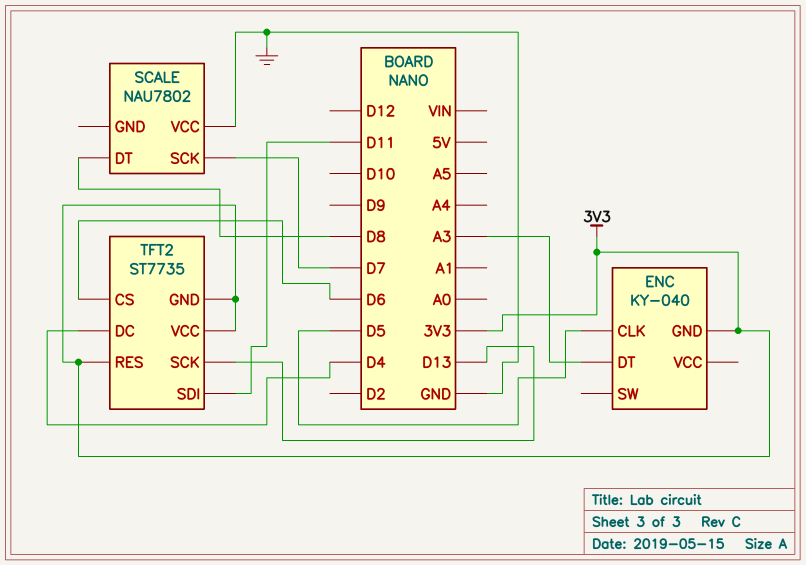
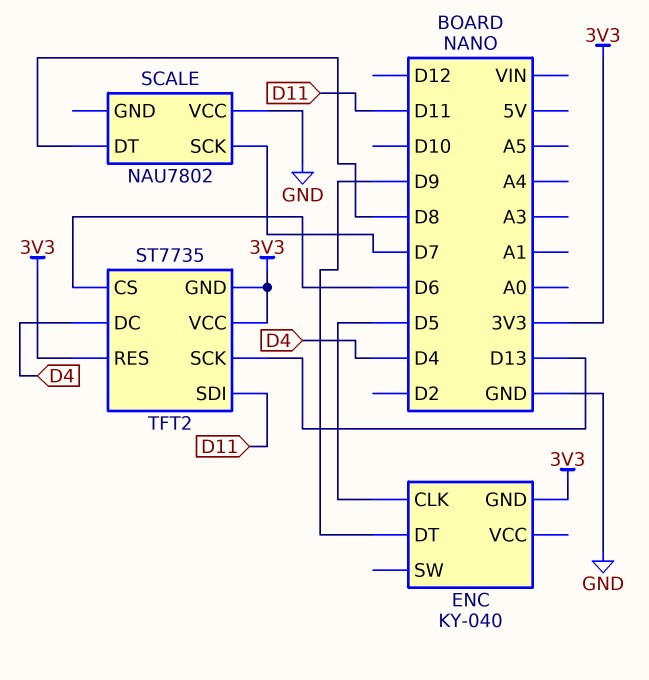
ENC pin DT: A3 -> D9

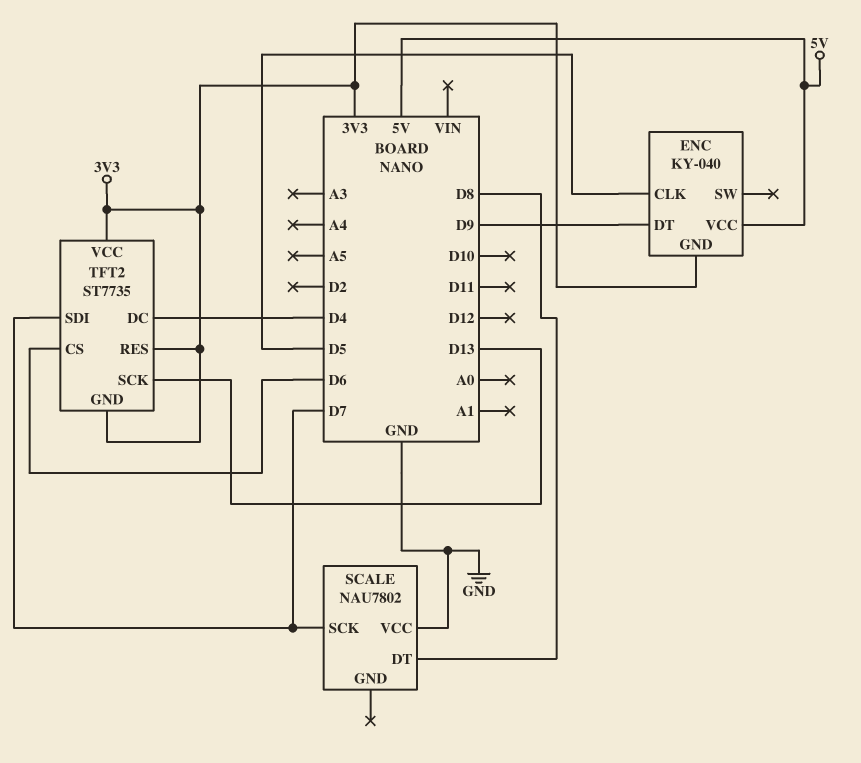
ENC pin VCC: none -> 5V
TFT2 pin SDI: D11 -> D7

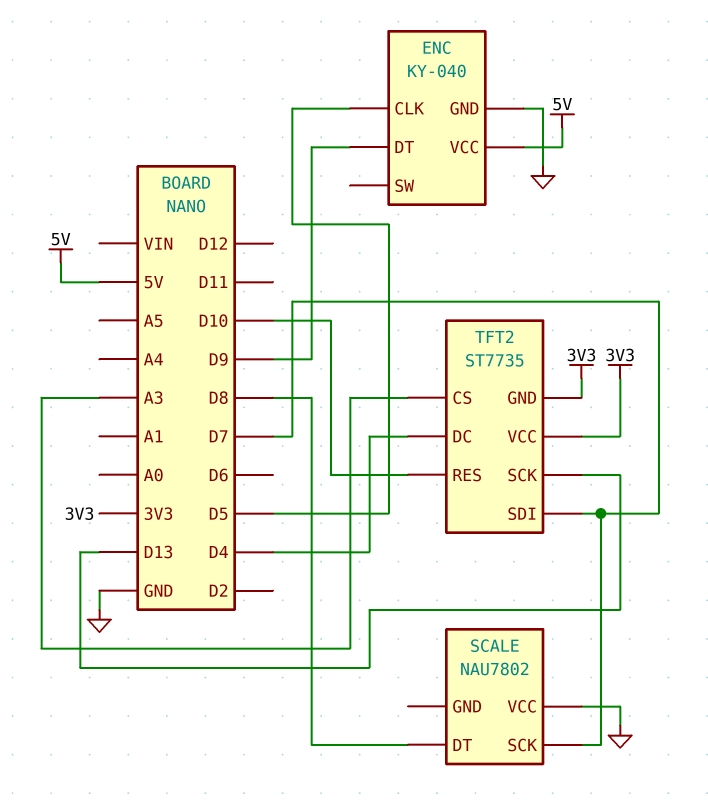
ENC pin GND: 3V3 -> GND
TFT2 pin CS: D6 -> A3
TFT2 pin RES: 3V3 -> D10

